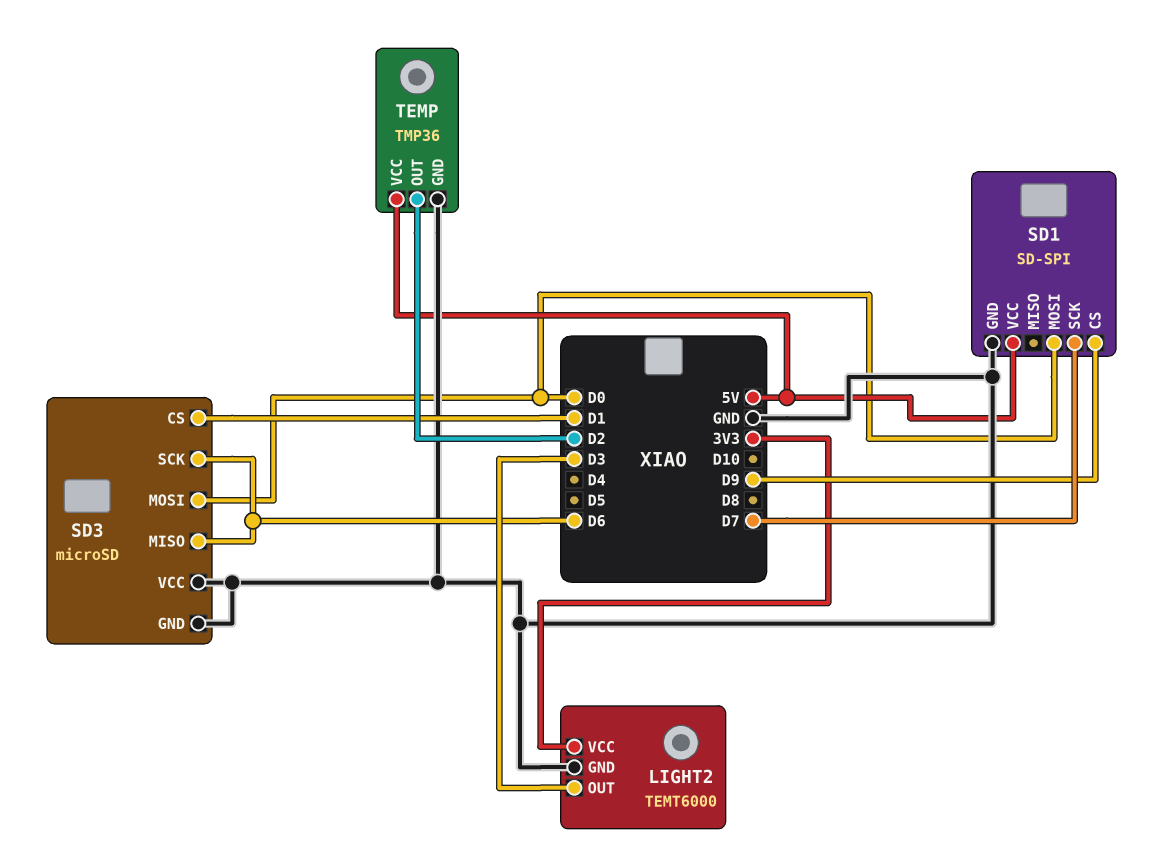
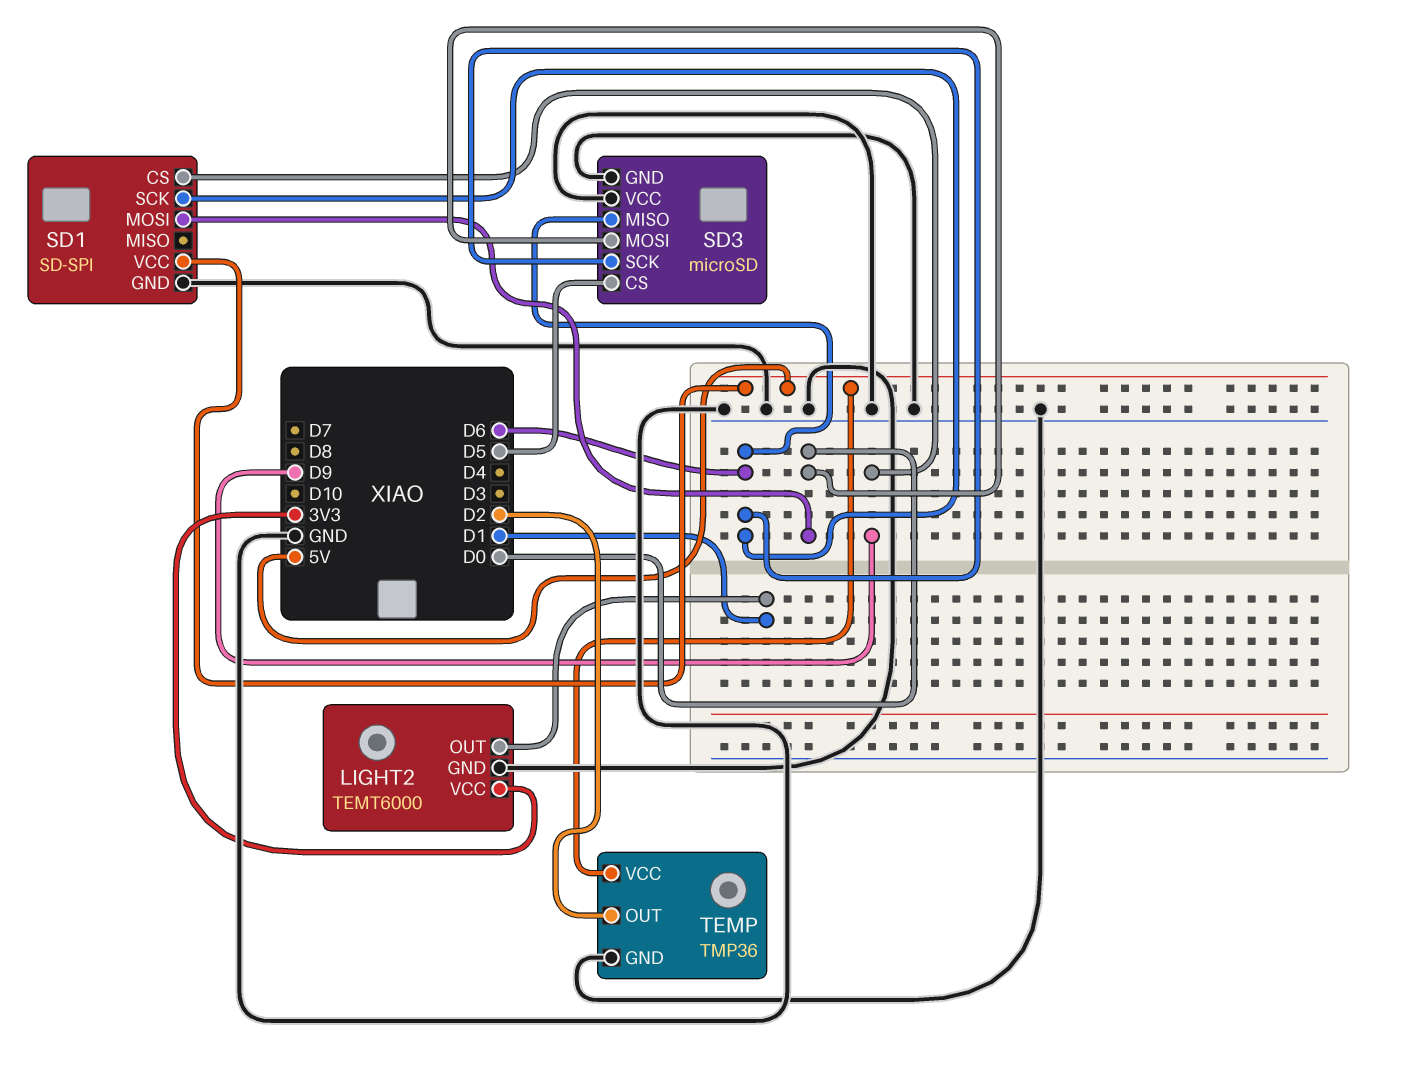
LIGHT2 pin OUT: D3 -> D1
SD1 pin SCK: D7 -> D6
SD3 pin CS: D1 -> D5

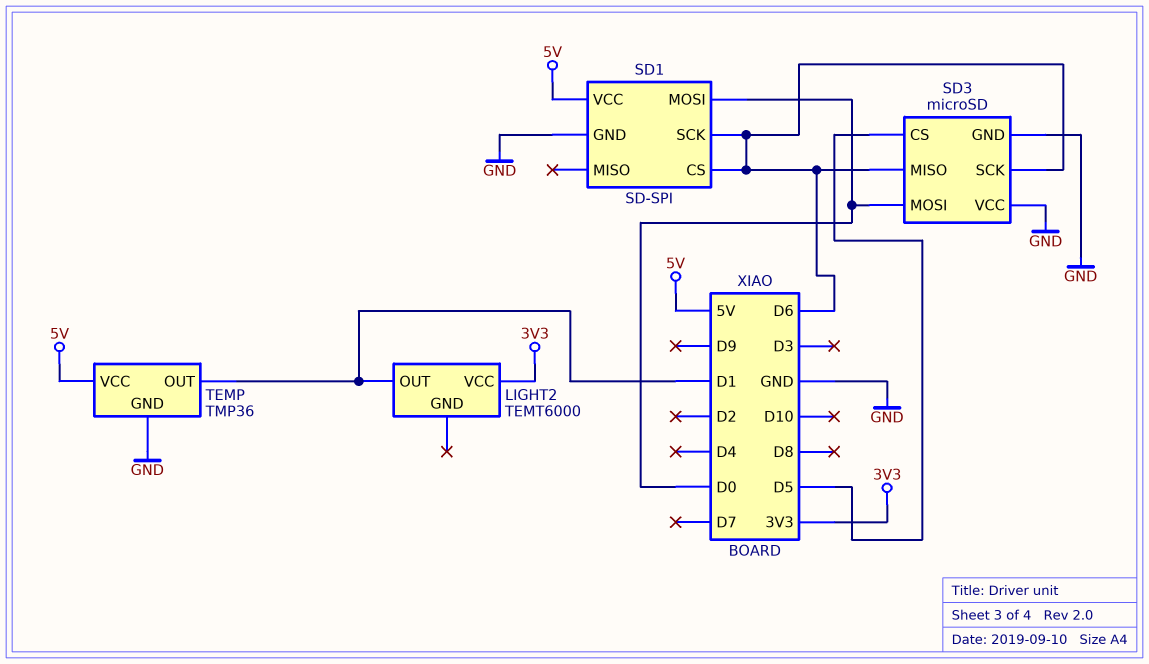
LIGHT2 pin GND: GND -> none
SD1 pin CS: D9 -> D6
TEMP pin OUT: D2 -> D1

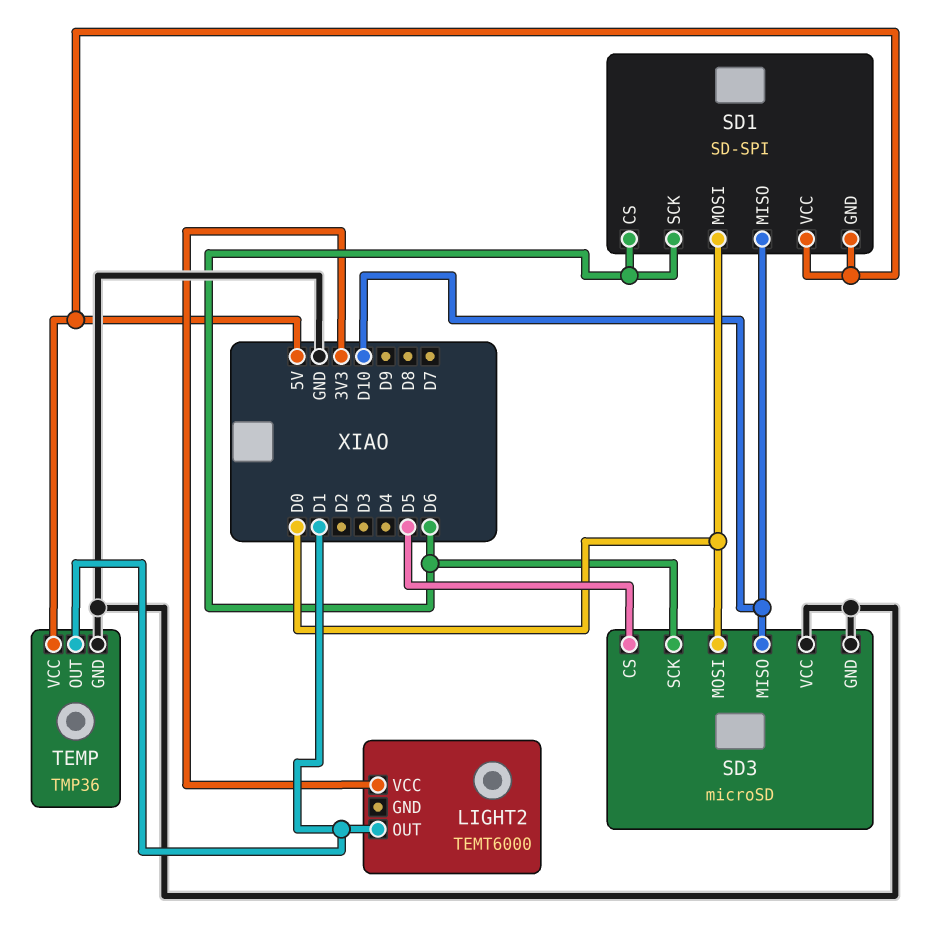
SD1 pin GND: GND -> 5V
SD1 pin MISO: none -> D10
SD3 pin MISO: D6 -> D10

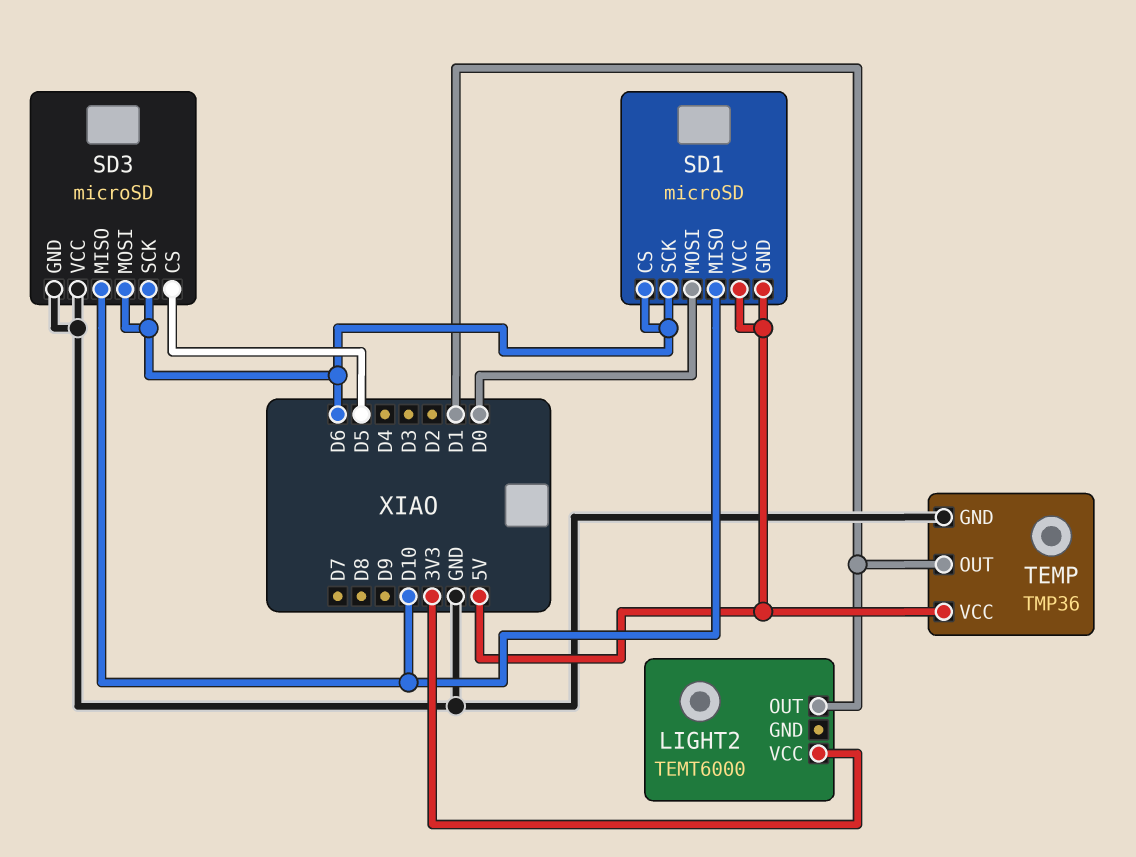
SD1: SD-SPI -> microSD
SD3 pin MOSI: D0 -> D6

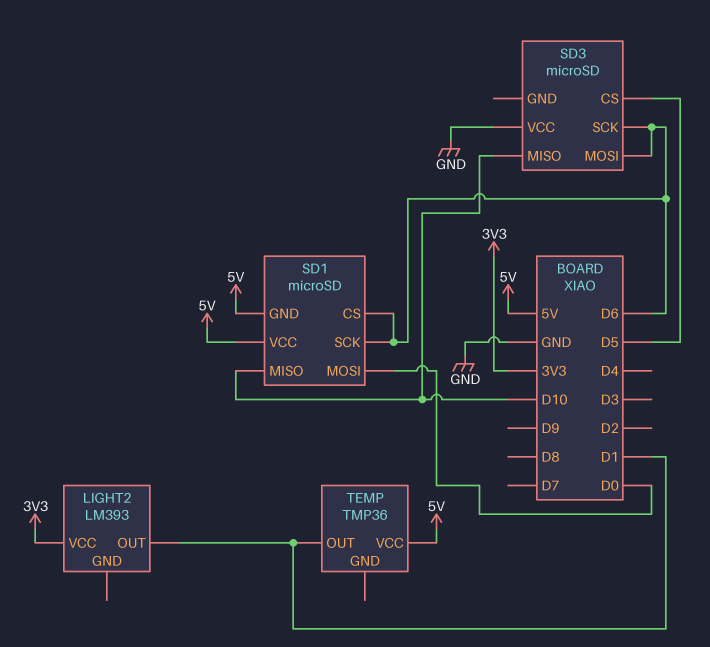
LIGHT2: TEMT6000 -> LM393
SD3 pin GND: GND -> none
TEMP pin GND: GND -> none

